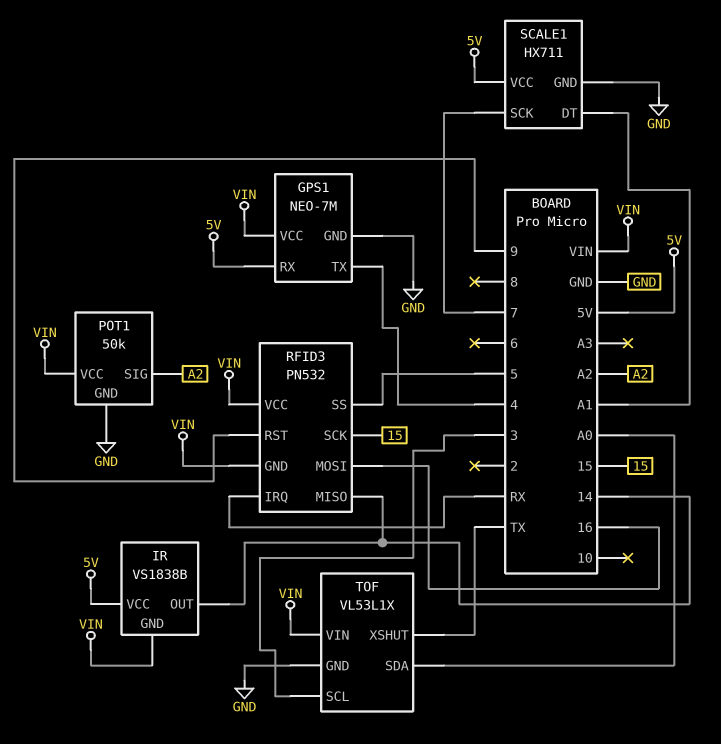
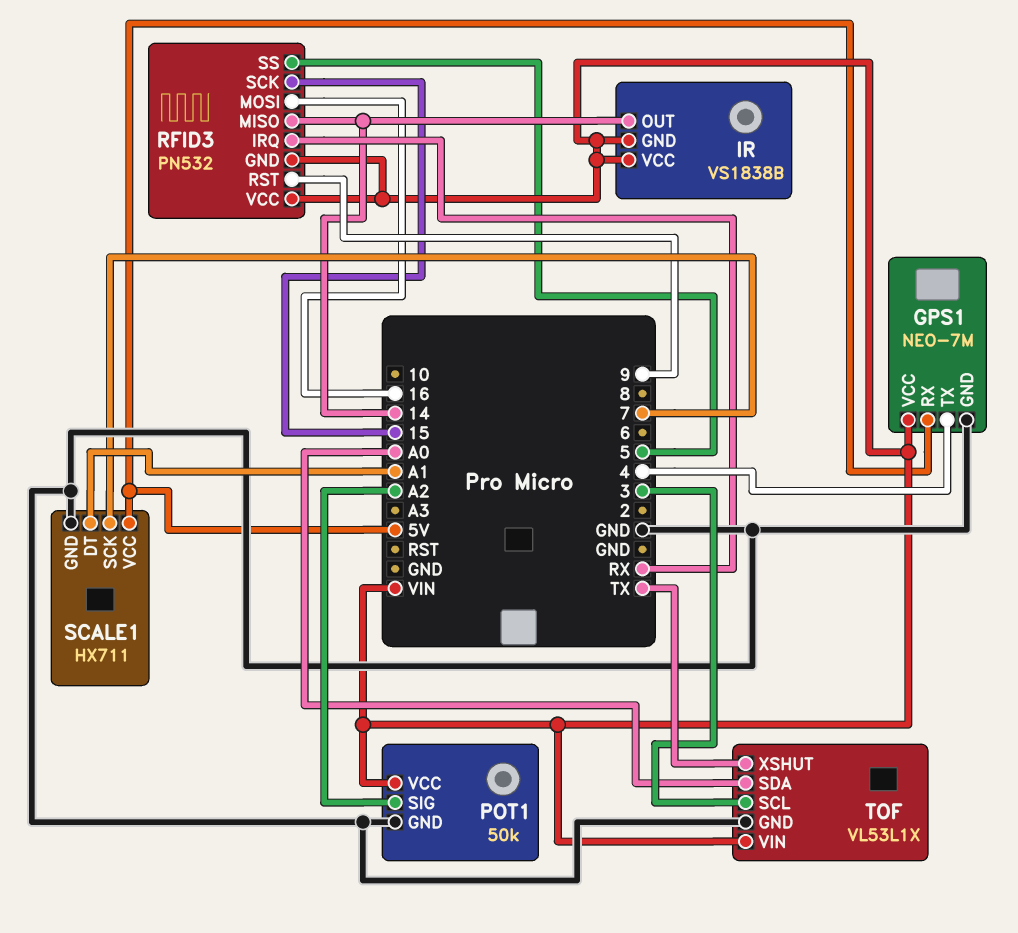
IR pin VCC: 5V -> VIN

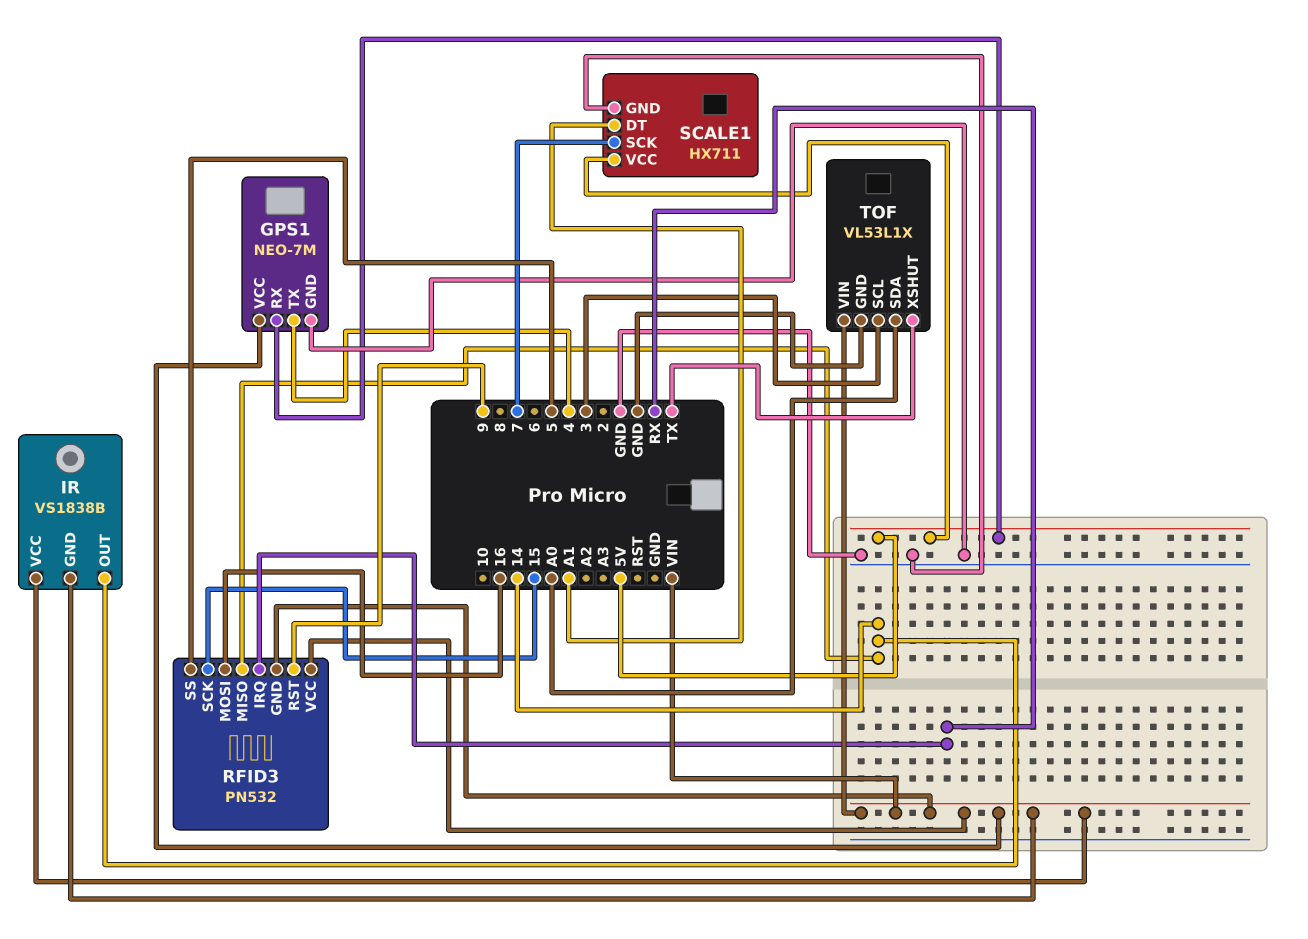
POT1: 50k -> none
POT1 pin GND: GND -> none
POT1 pin SIG: A2 -> none
POT1 pin VCC: VIN -> none

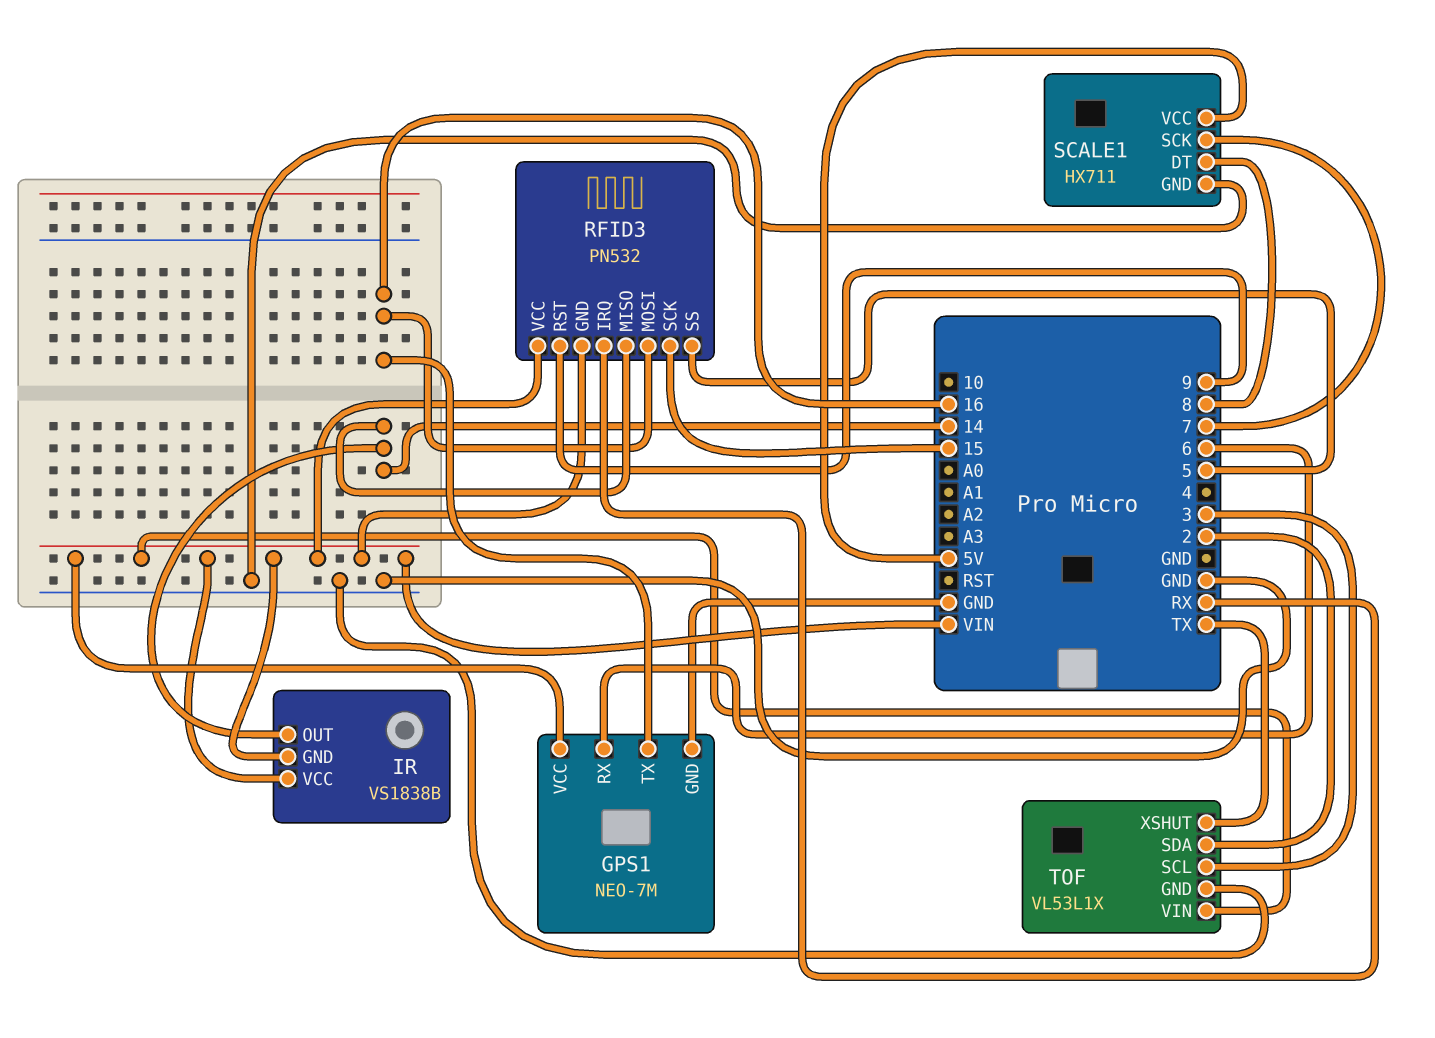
GPS1 pin RX: 5V -> 6
GPS1 pin TX: 4 -> 16
SCALE1 pin DT: A1 -> 8
TOF pin SDA: A0 -> 2

